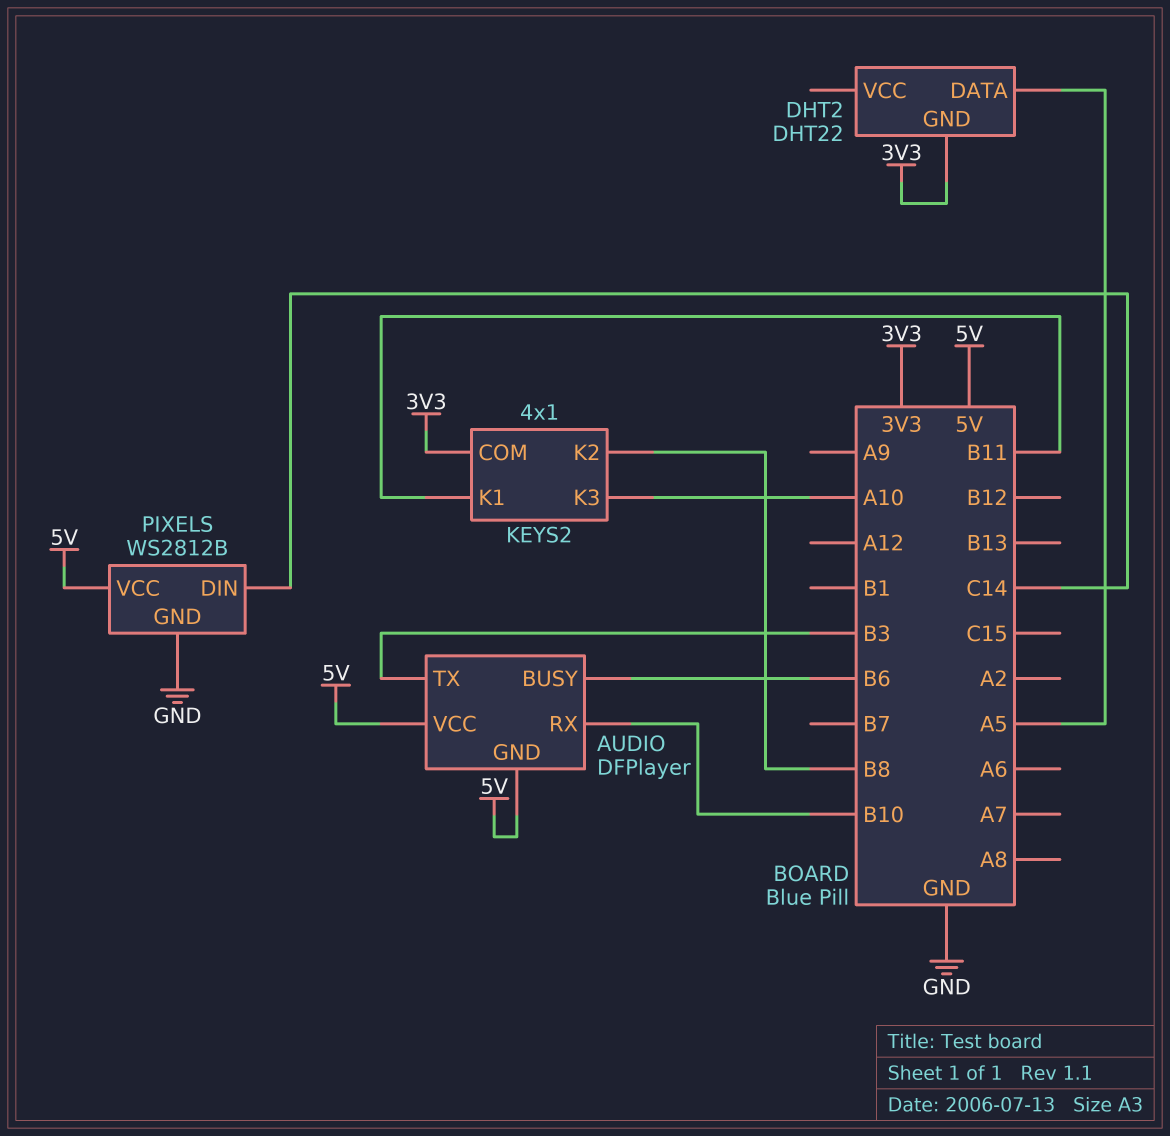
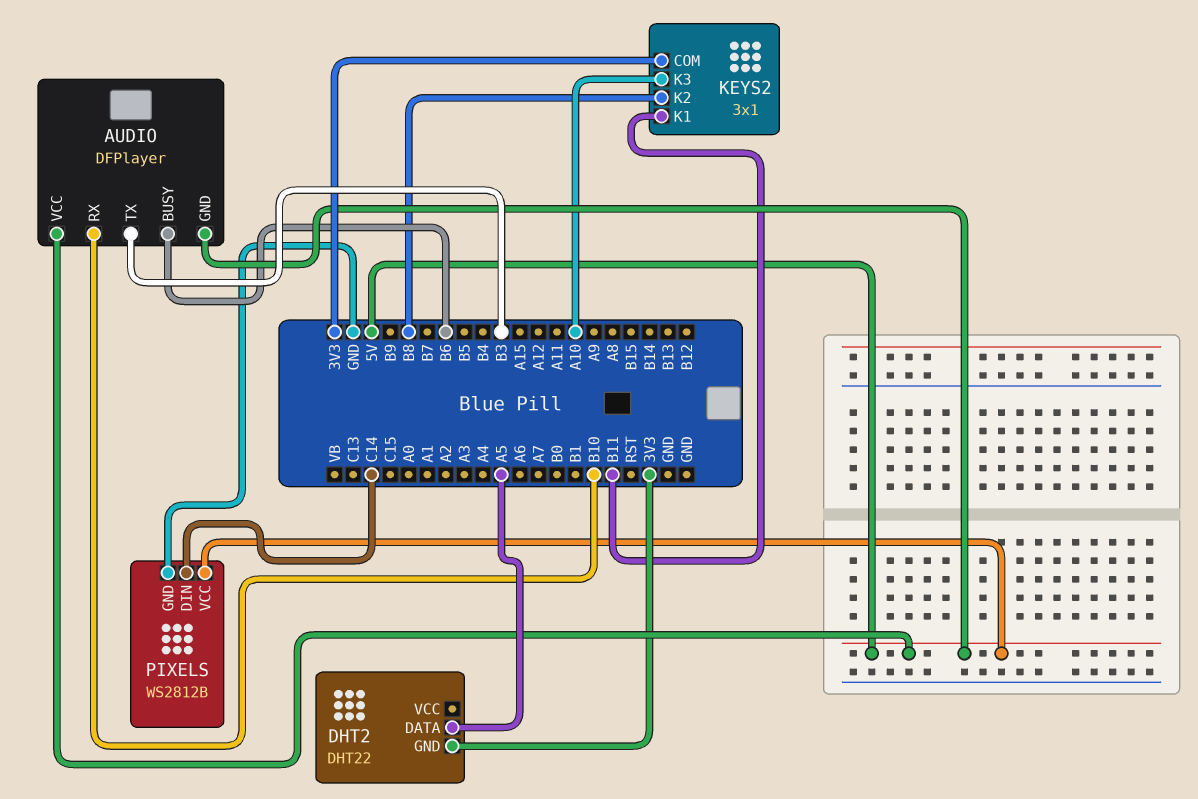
KEYS2: 4x1 -> 3x1

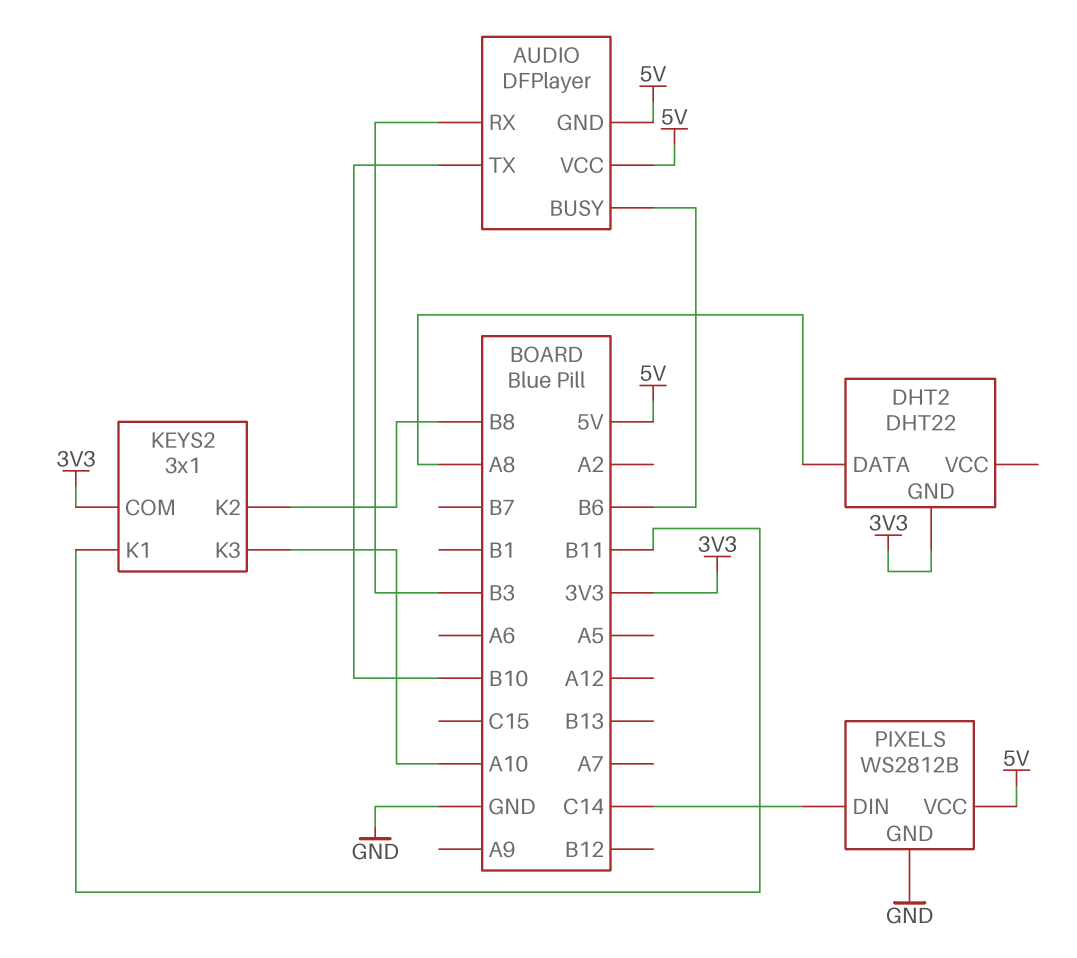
AUDIO pin RX: B10 -> B3
AUDIO pin TX: B3 -> B10
DHT2 pin DATA: A5 -> A8

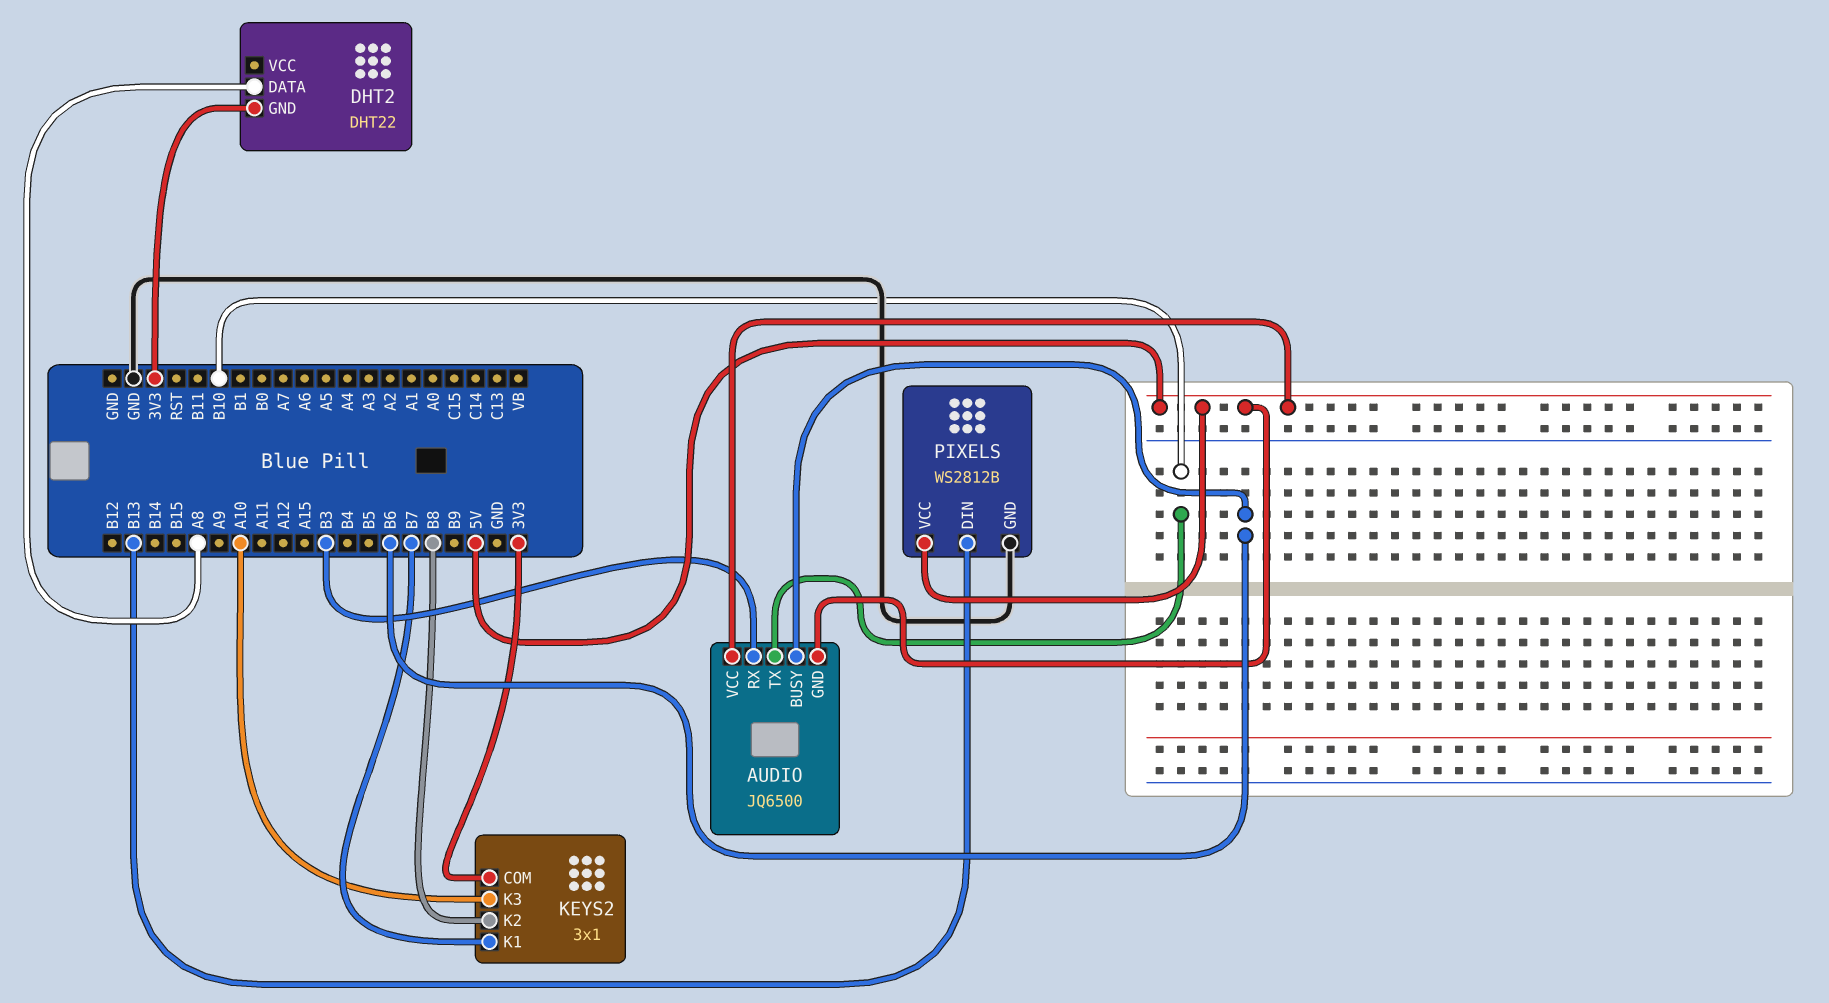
AUDIO: DFPlayer -> JQ6500
KEYS2 pin K1: B11 -> B7
PIXELS pin DIN: C14 -> B13

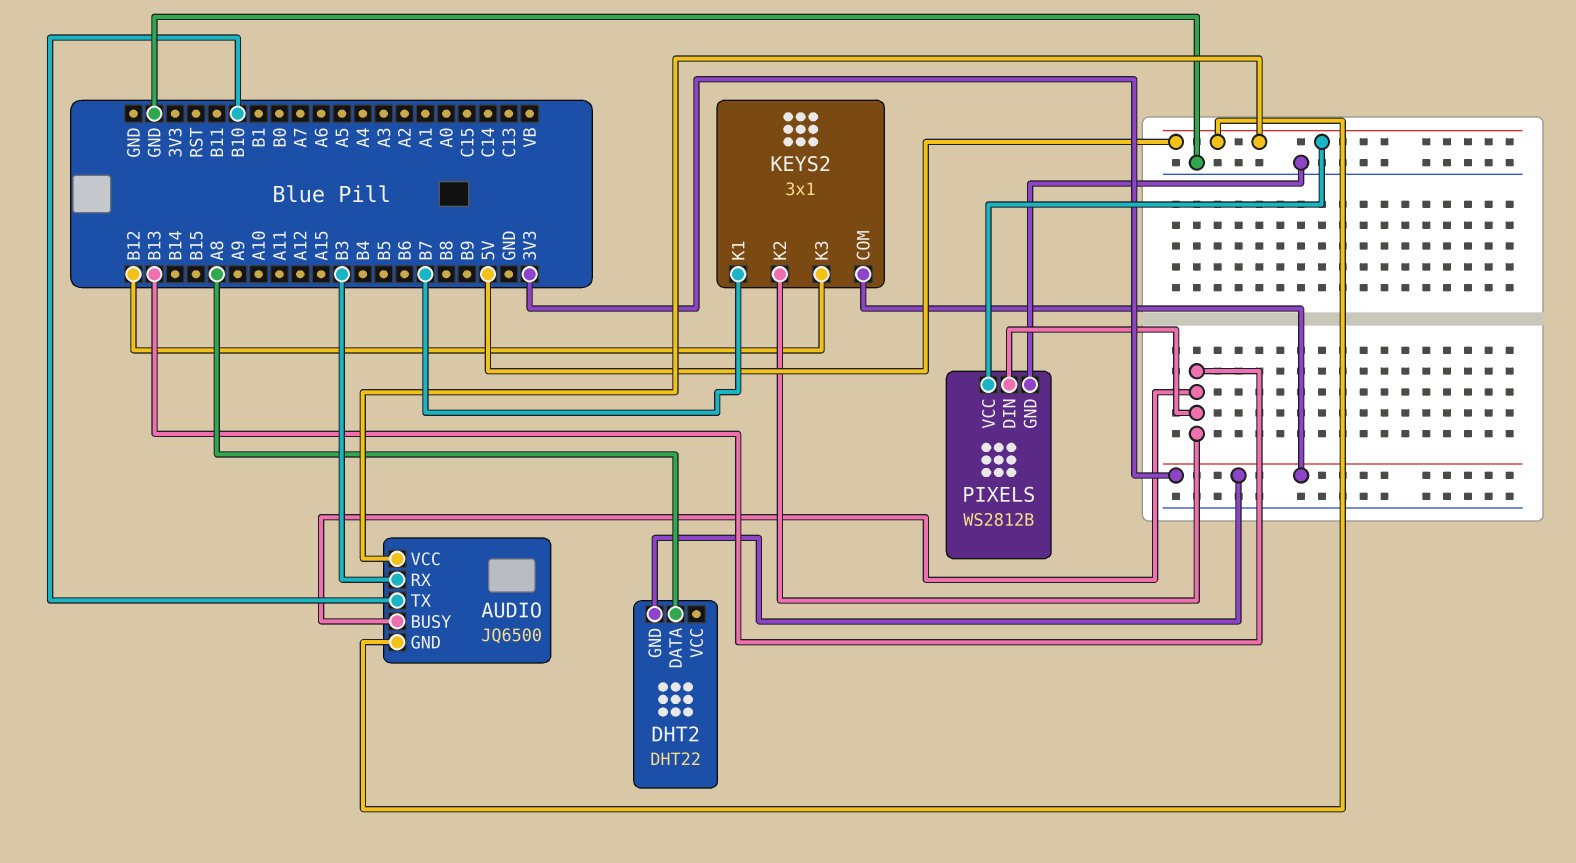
AUDIO pin BUSY: B6 -> B13
KEYS2 pin K2: B8 -> B13
KEYS2 pin K3: A10 -> B12

